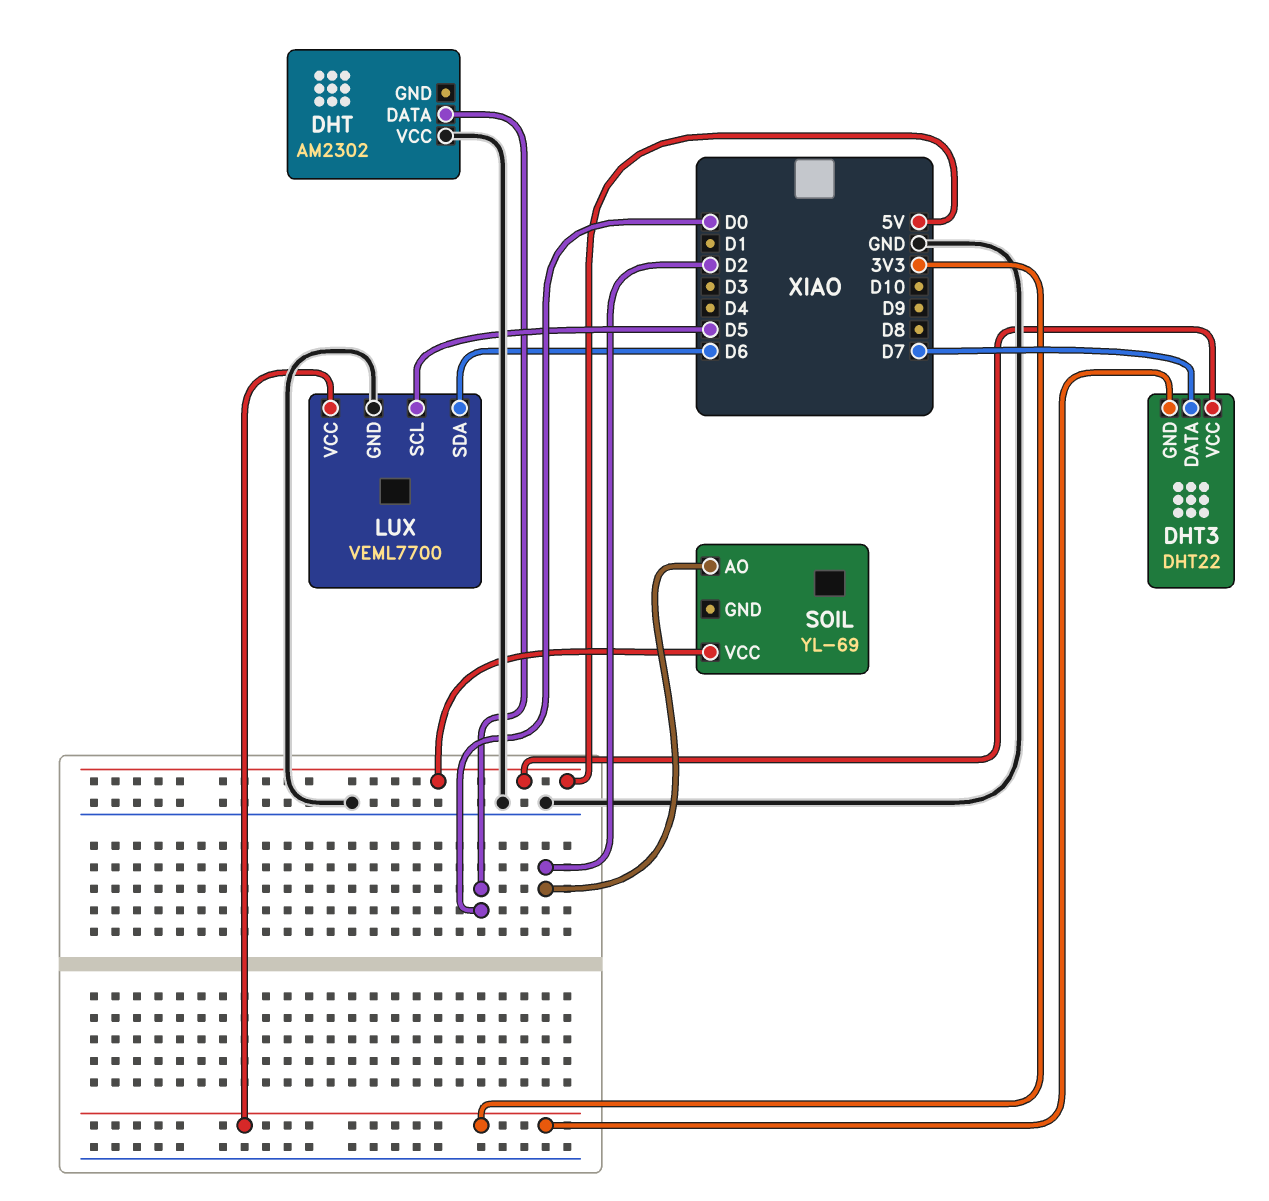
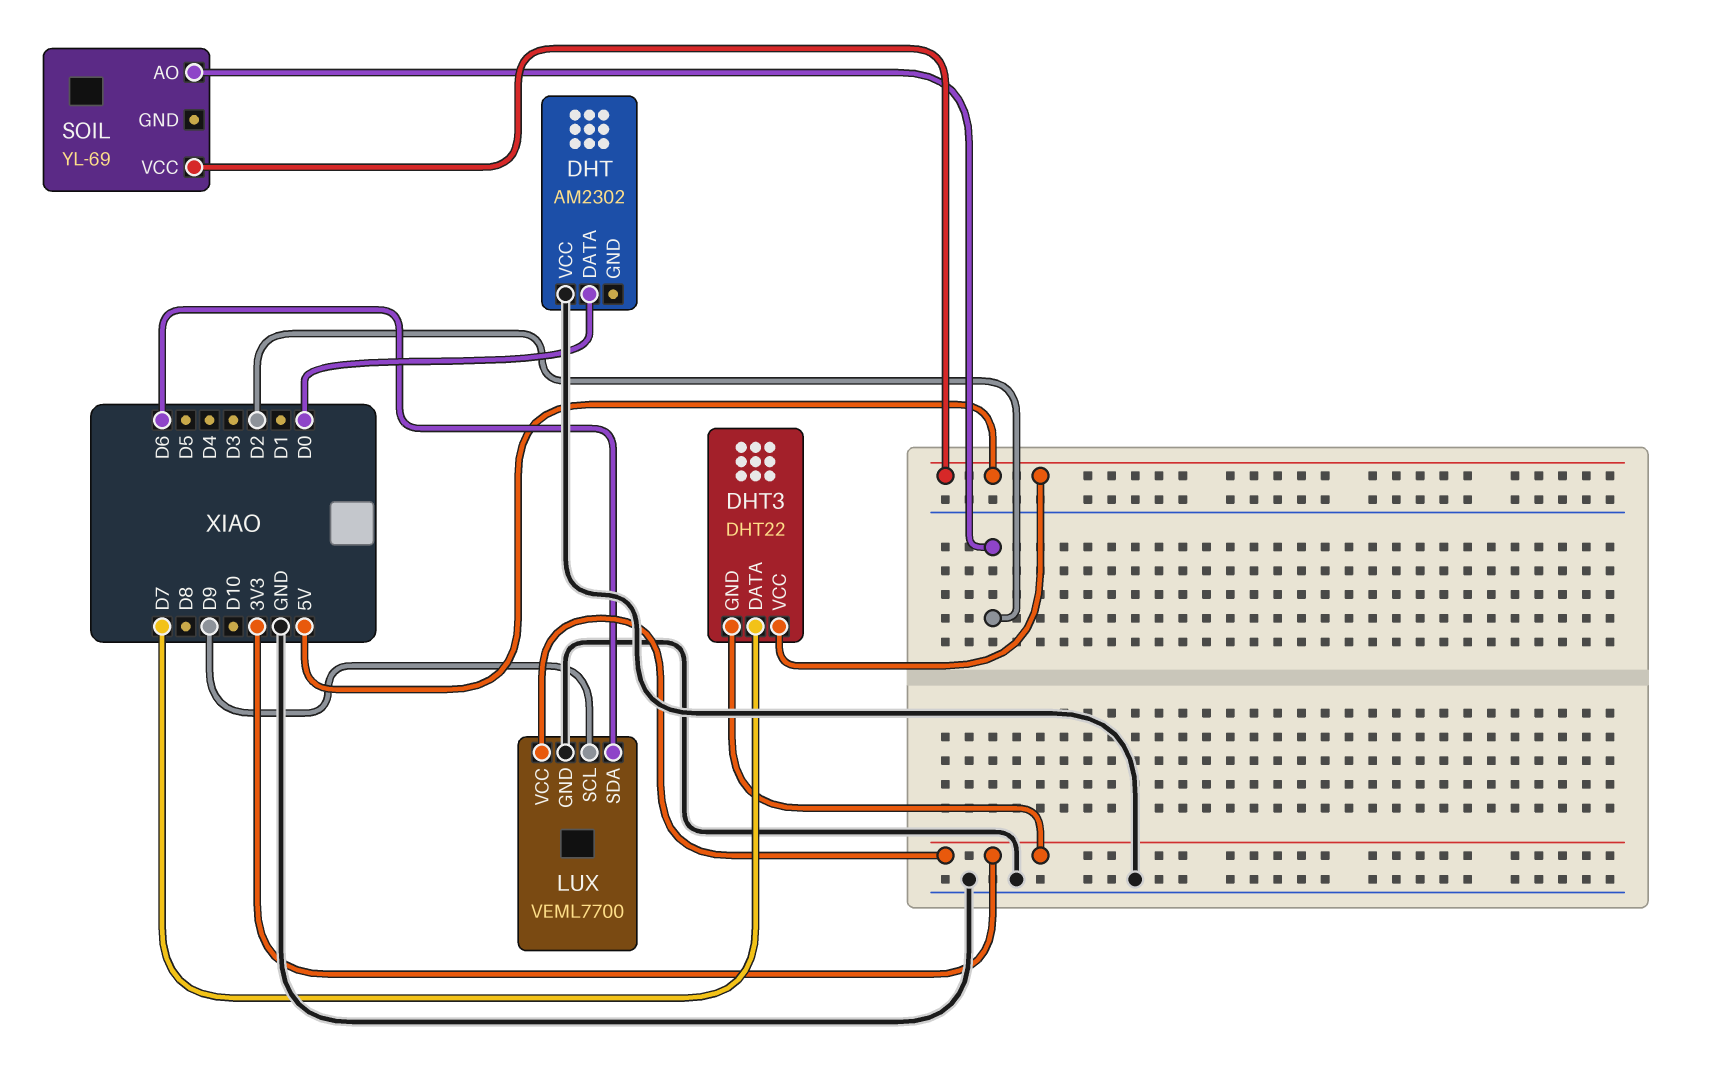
LUX pin SCL: D5 -> D9

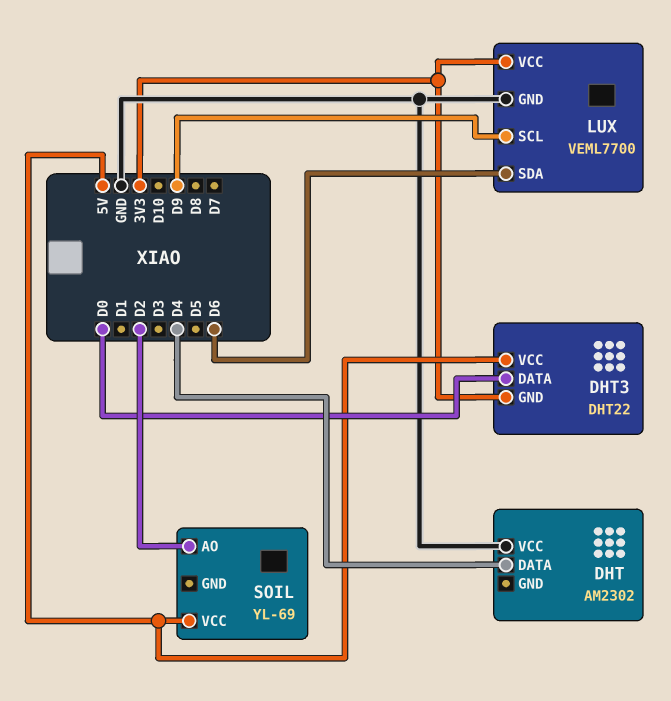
DHT pin DATA: D0 -> D4
DHT3 pin DATA: D7 -> D0

